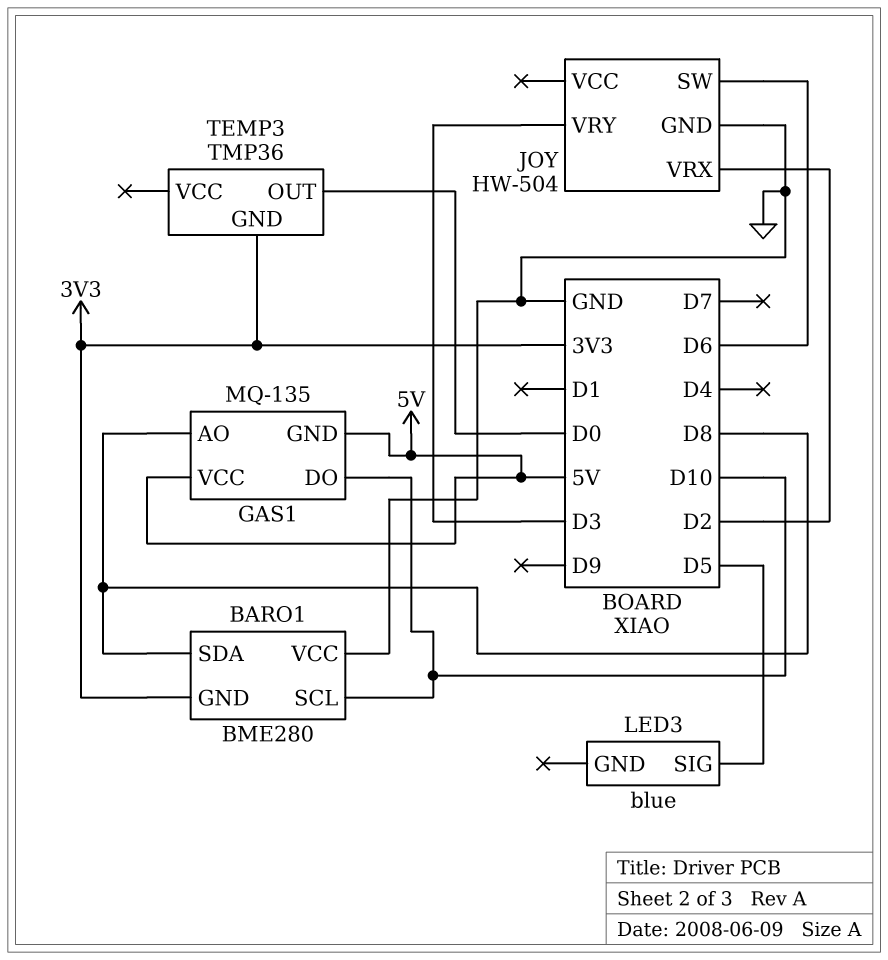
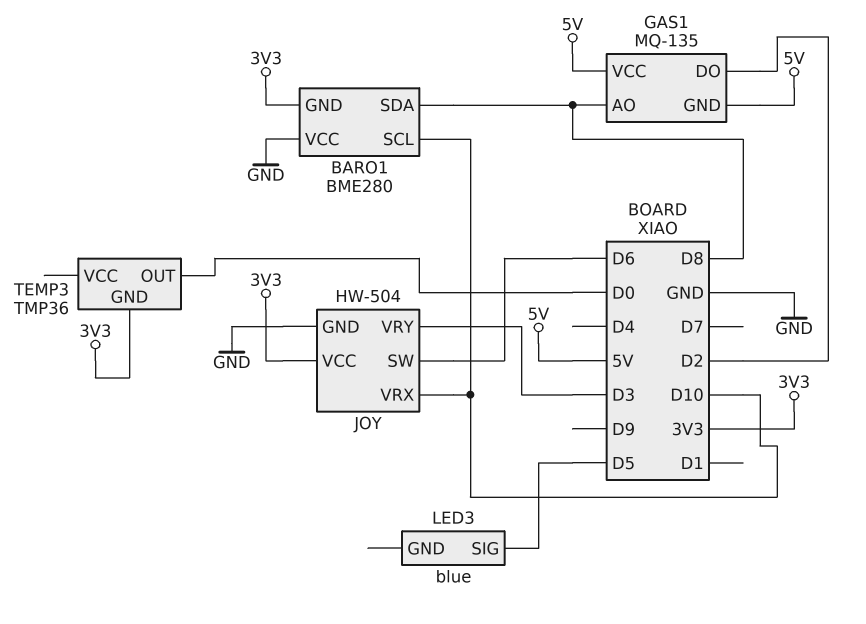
GAS1 pin DO: D10 -> D2
JOY pin VCC: none -> 3V3
JOY pin VRX: D2 -> D10

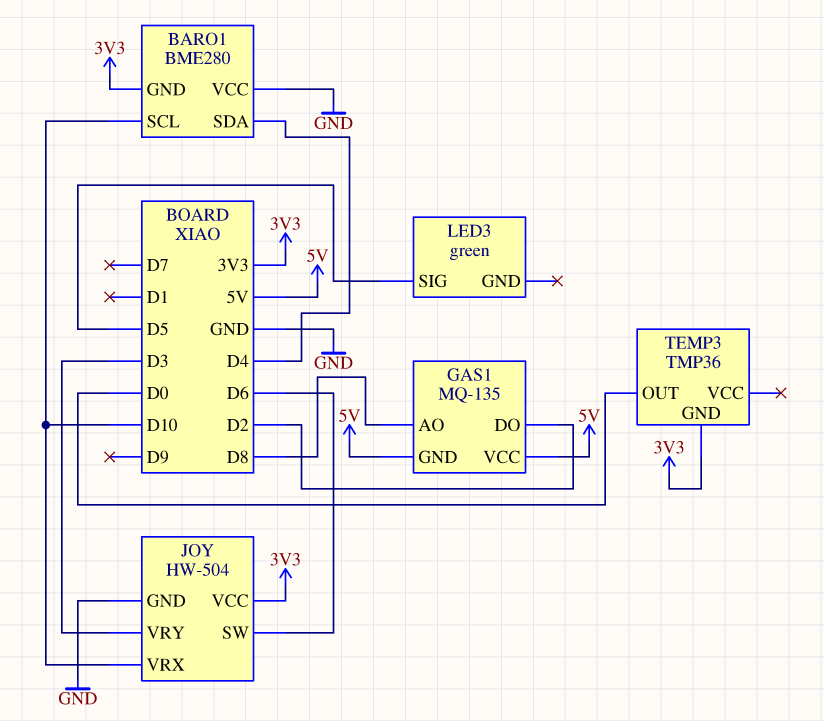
BARO1 pin SDA: D8 -> D4
LED3: blue -> green

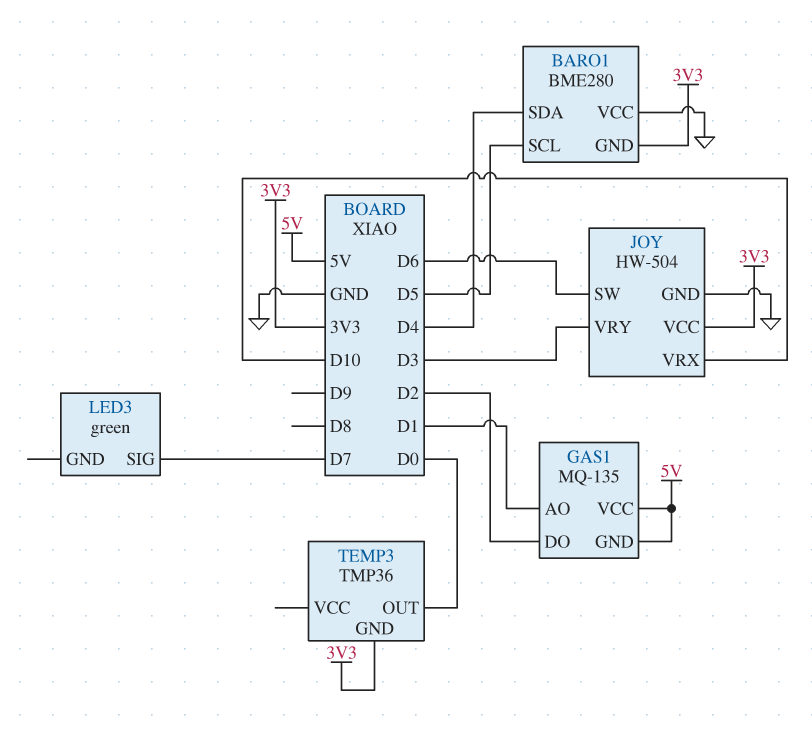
BARO1 pin SCL: D10 -> D5
GAS1 pin AO: D8 -> D1
LED3 pin SIG: D5 -> D7

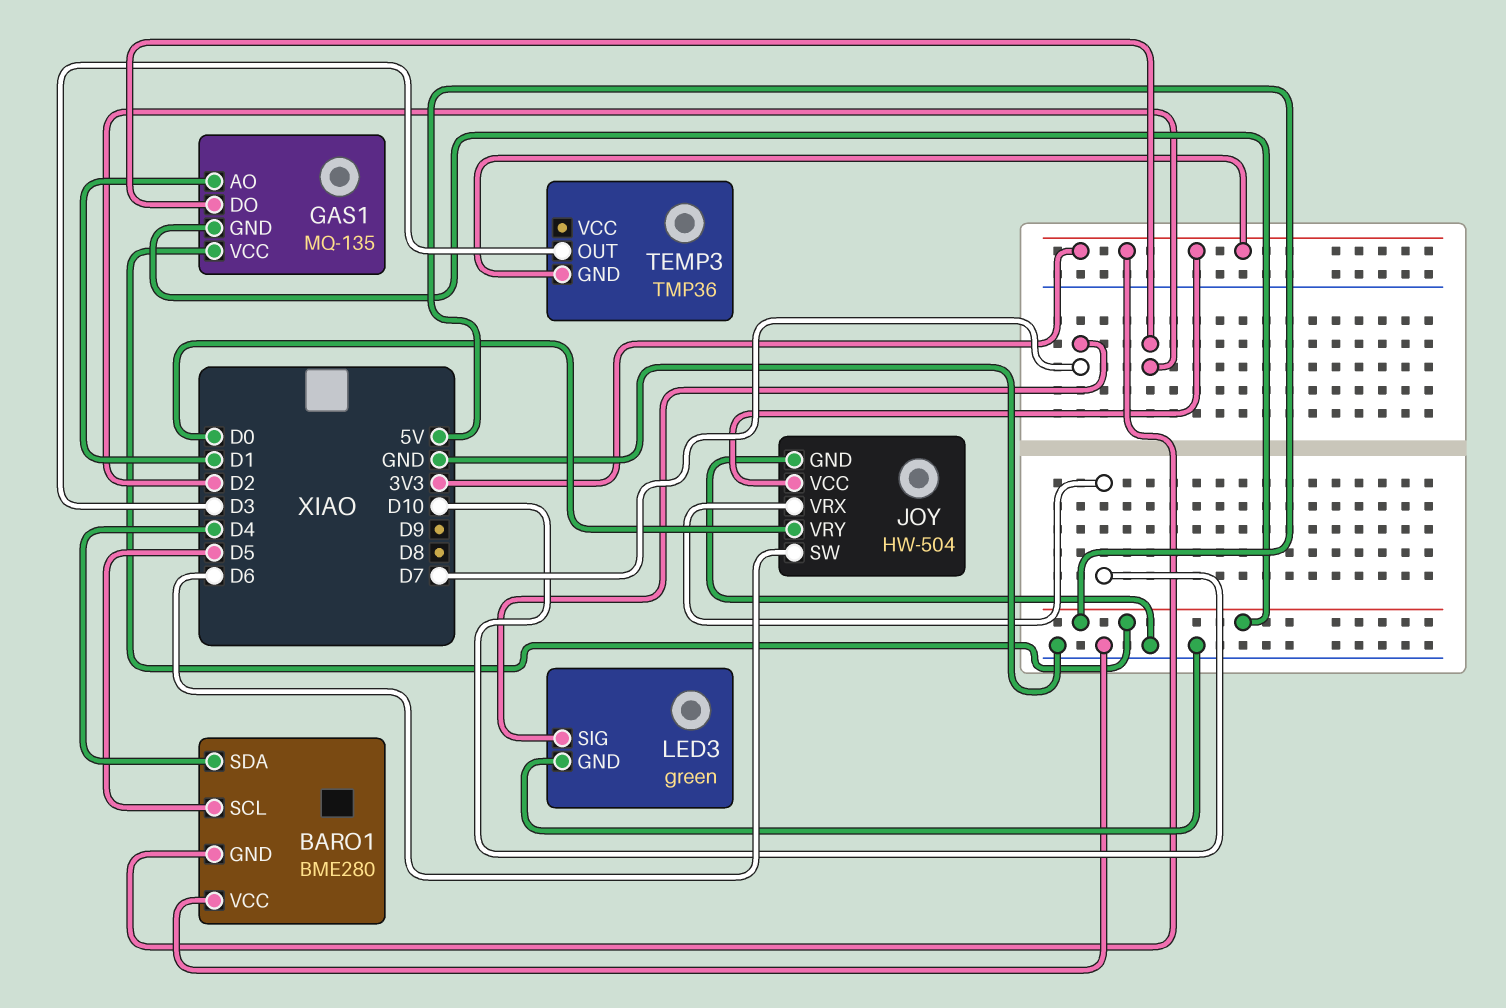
JOY pin VRY: D3 -> D0
LED3 pin GND: none -> GND
TEMP3 pin OUT: D0 -> D3

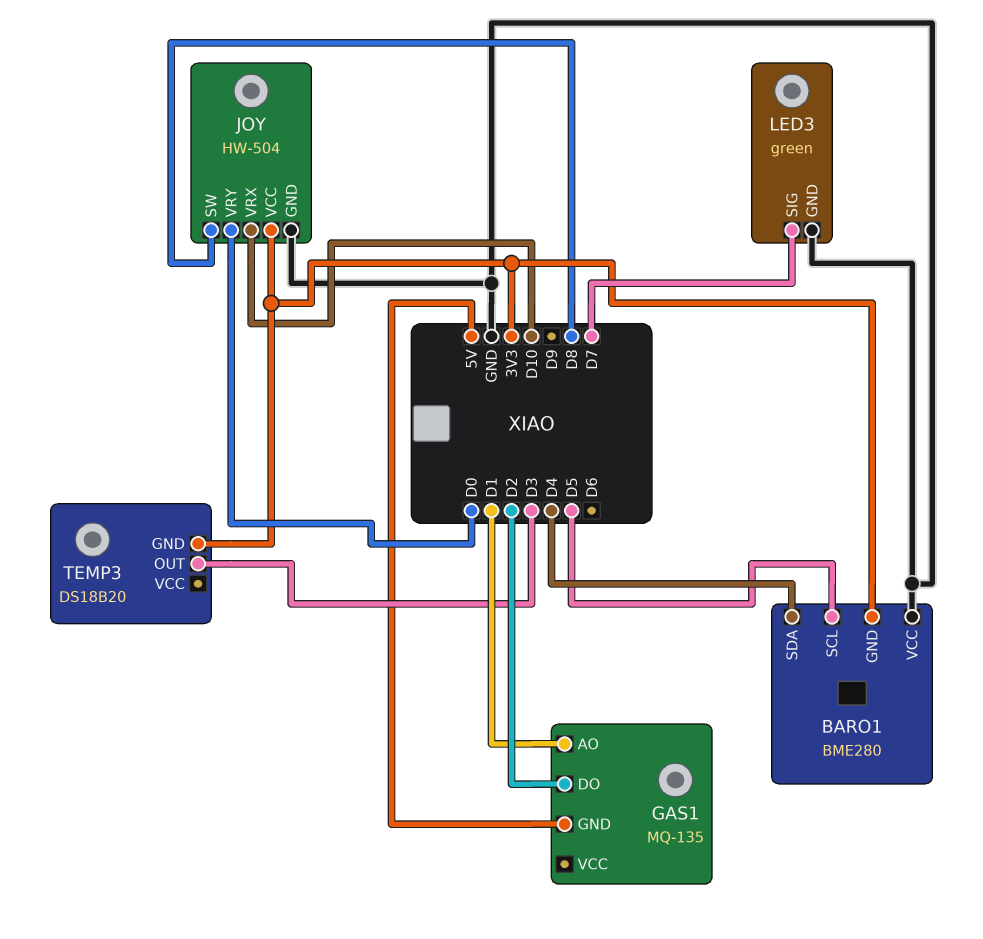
GAS1 pin VCC: 5V -> none
JOY pin SW: D6 -> D8
TEMP3: TMP36 -> DS18B20

